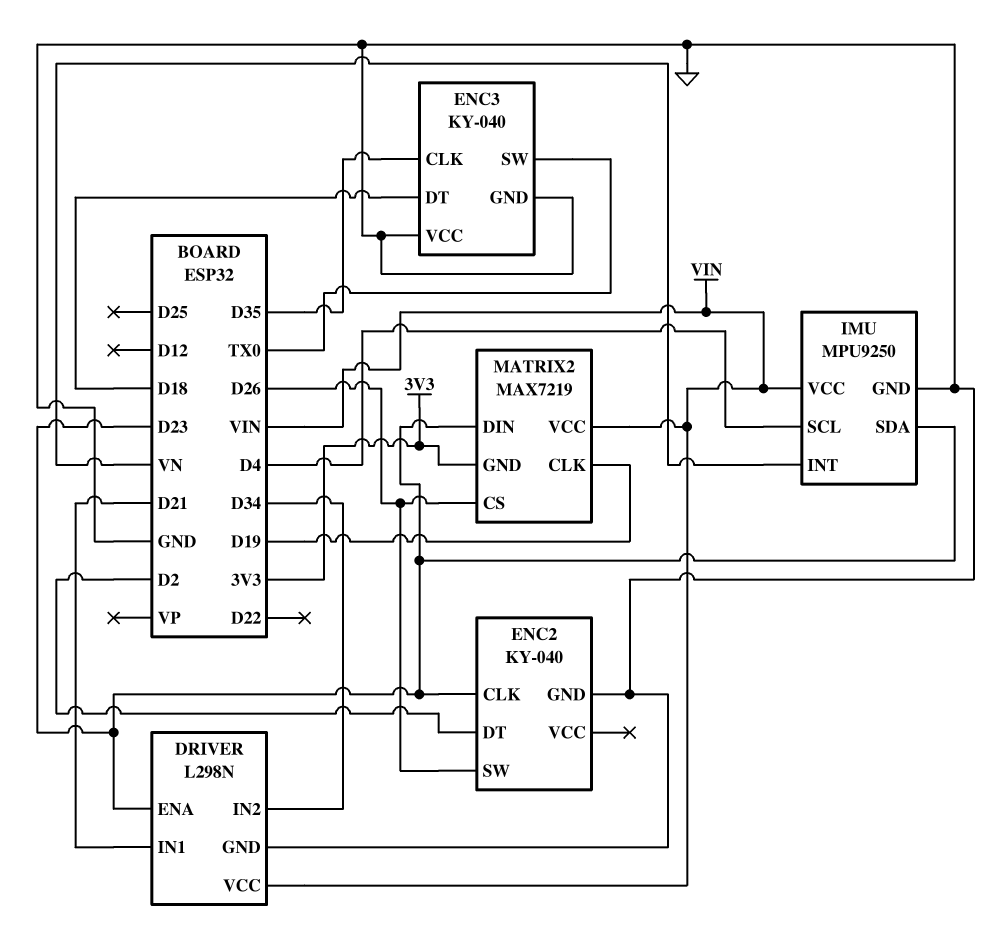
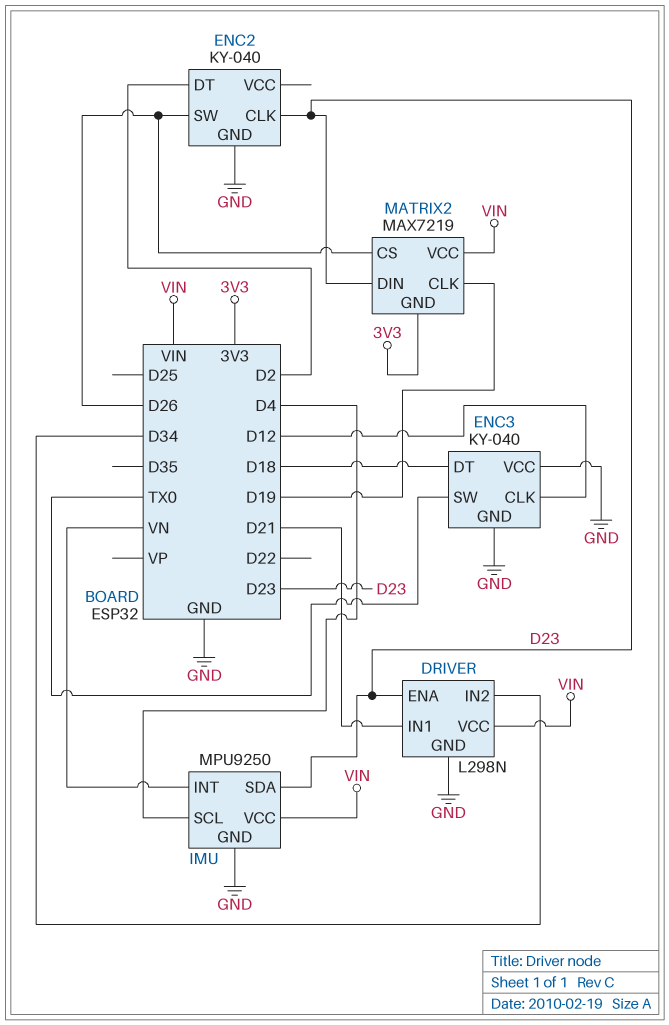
ENC3 pin CLK: D35 -> D12

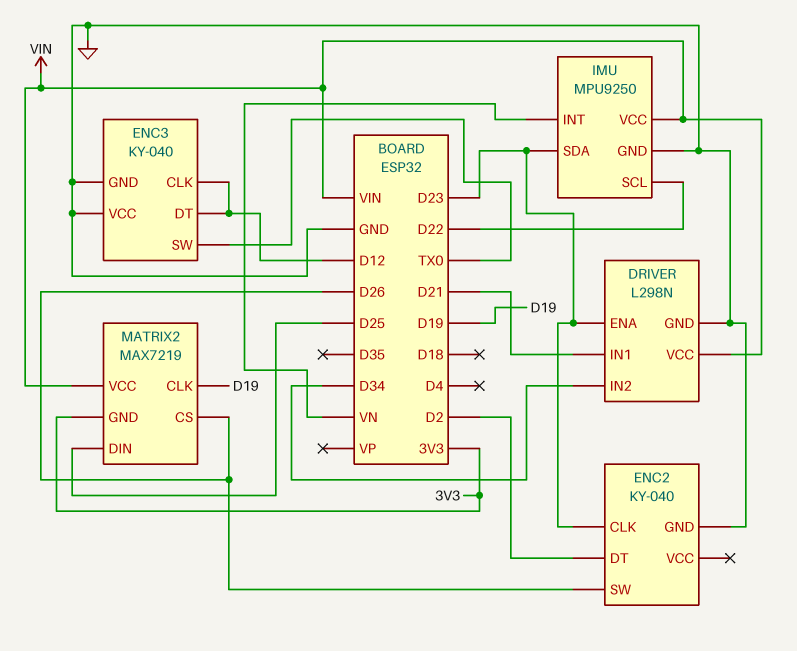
ENC3 pin DT: D18 -> D12
IMU pin SCL: D4 -> D22
MATRIX2 pin DIN: D23 -> D25

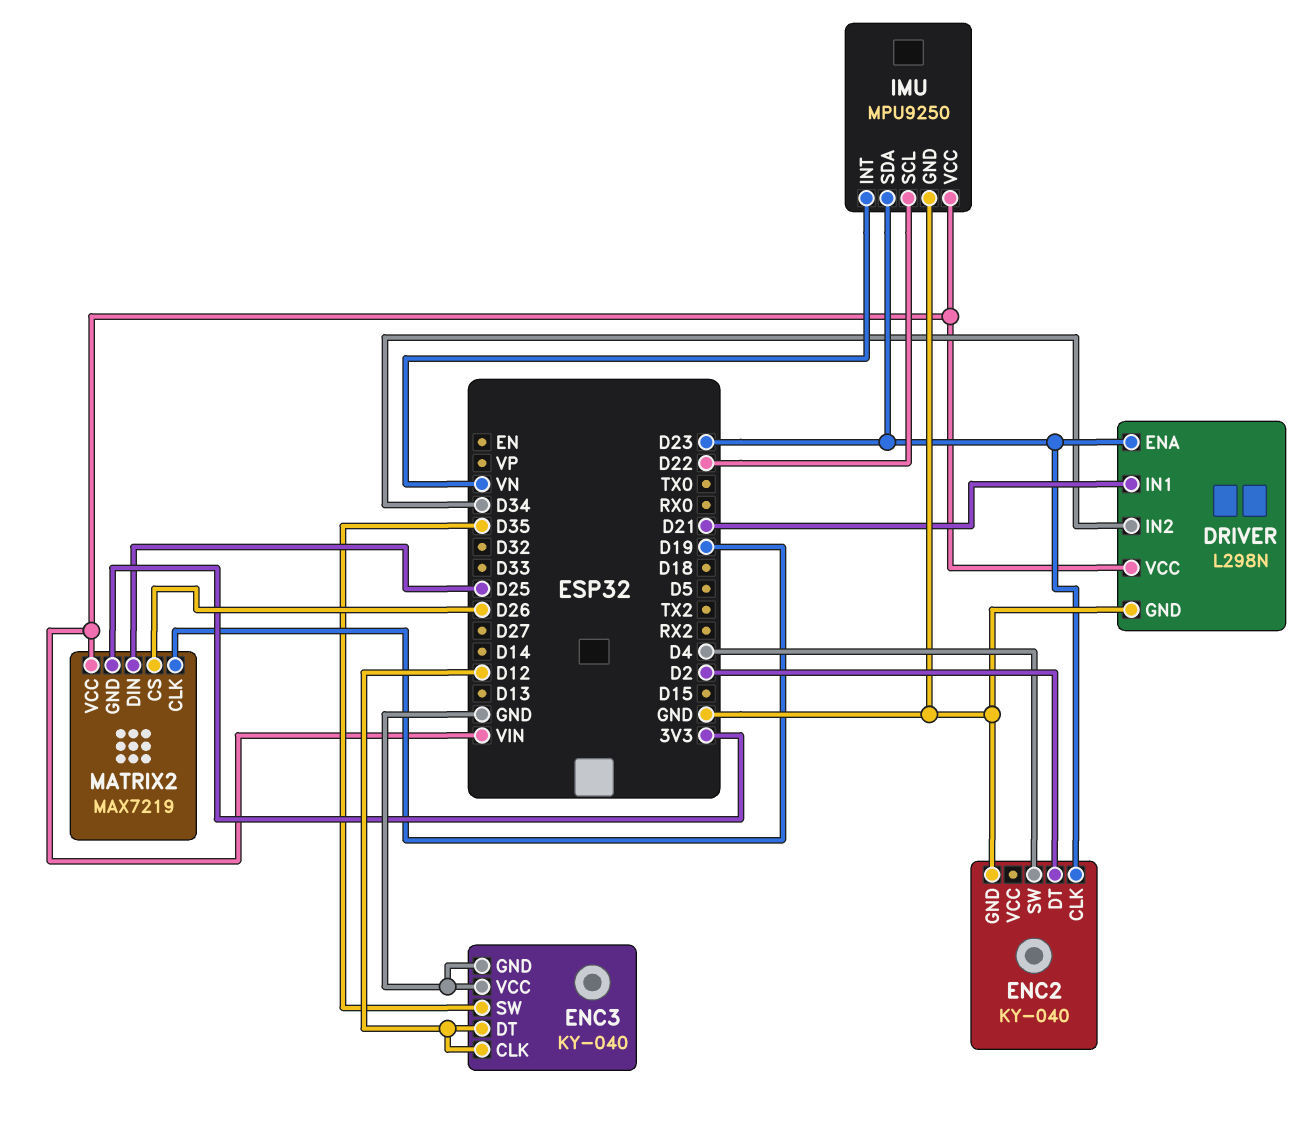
ENC2 pin SW: D26 -> D4
ENC3 pin SW: TX0 -> D35

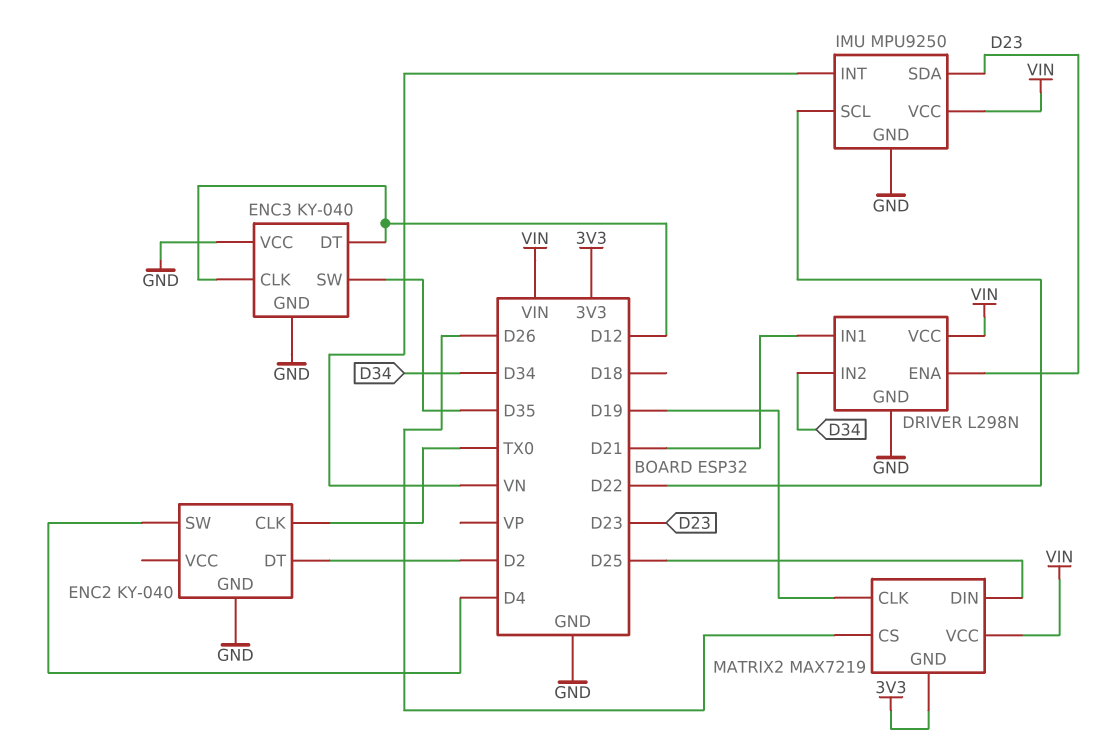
ENC2 pin CLK: D23 -> TX0

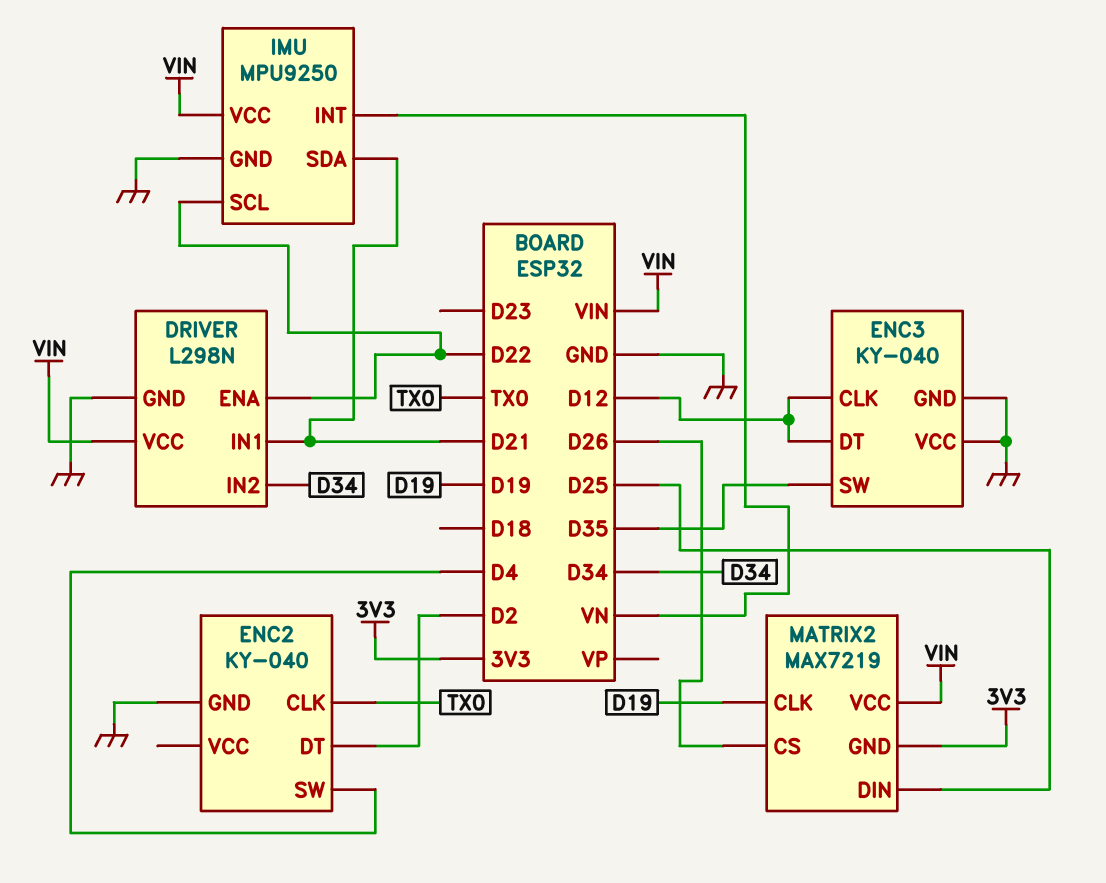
DRIVER pin ENA: D23 -> D22
IMU pin SDA: D23 -> D21

